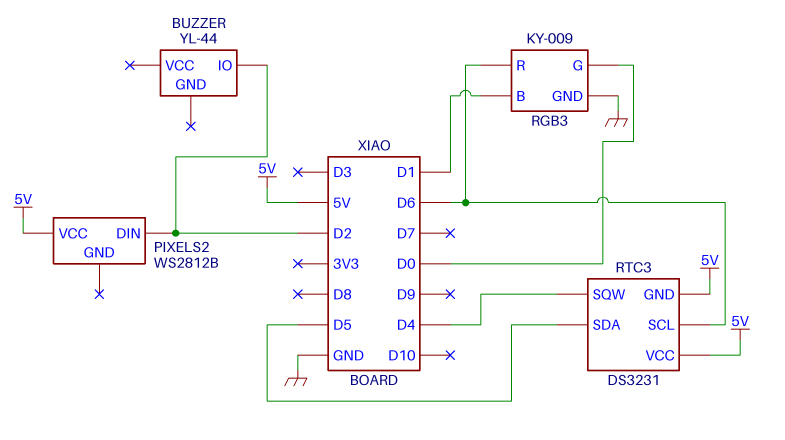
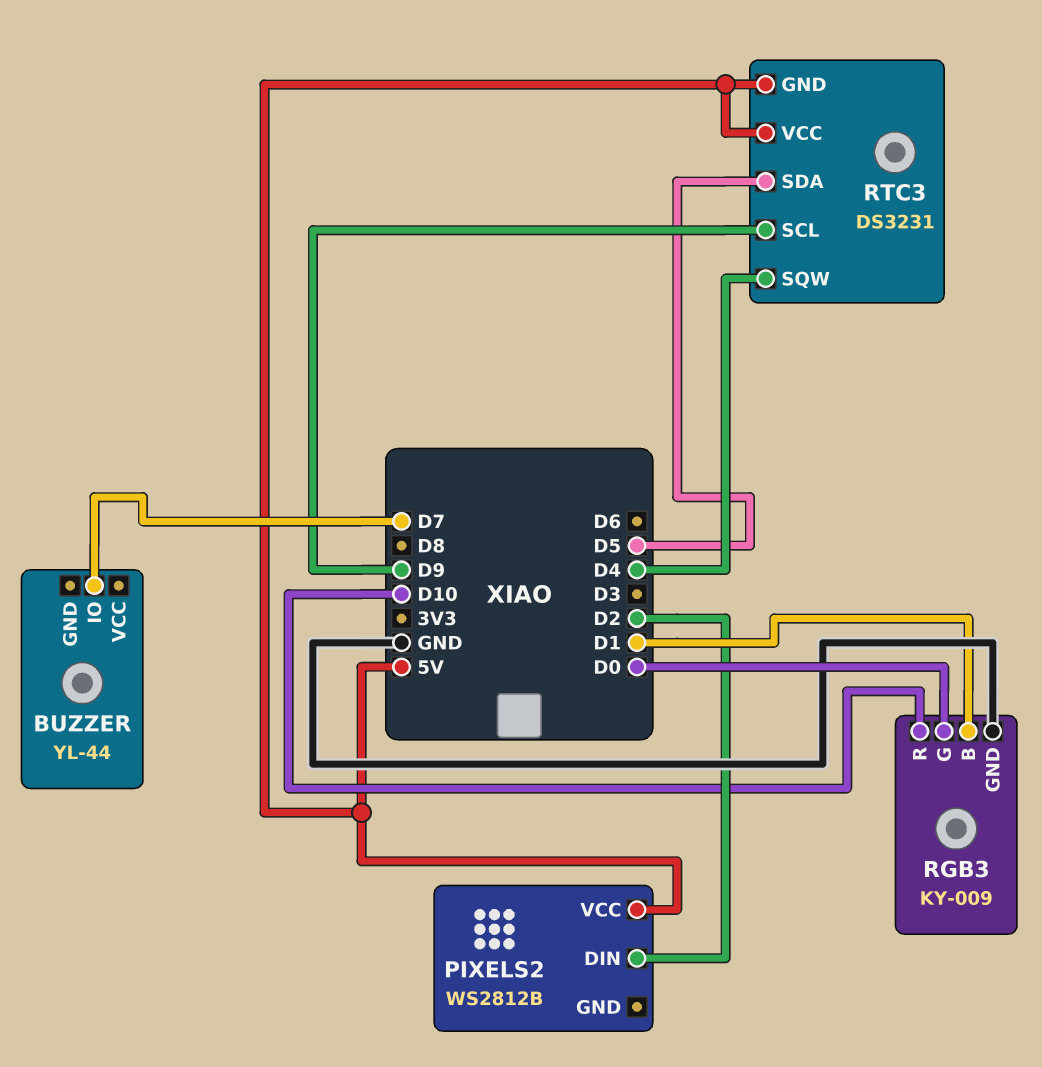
BUZZER pin IO: D2 -> D7
RGB3 pin R: D6 -> D10
RTC3 pin SCL: D6 -> D9

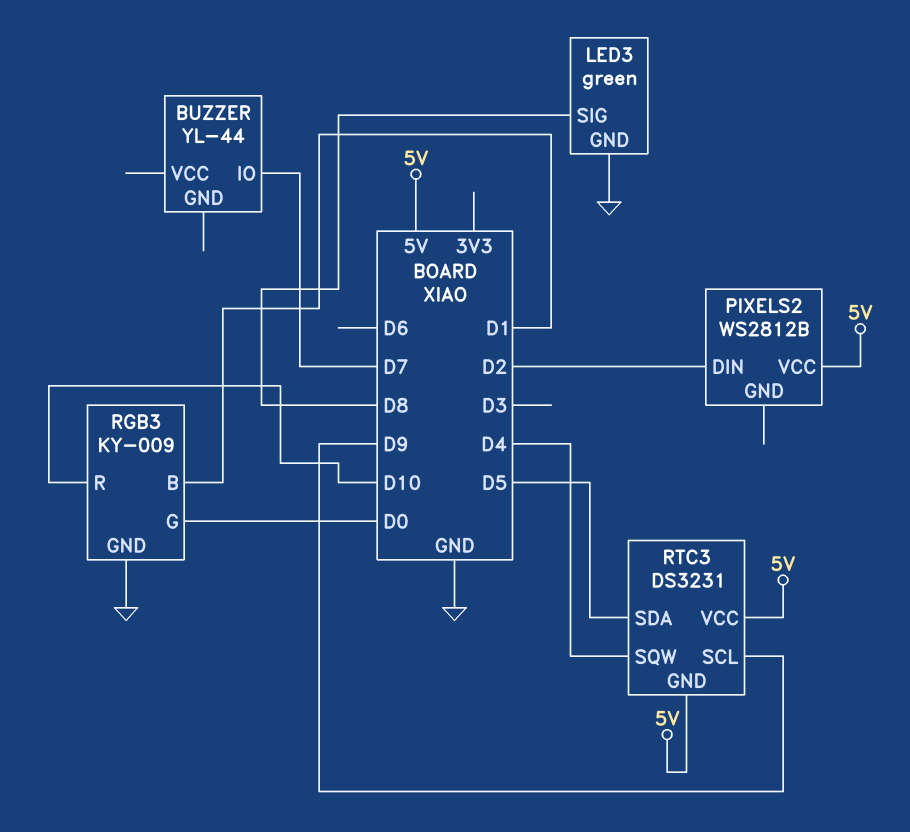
LED3: none -> green
LED3 pin GND: none -> GND
LED3 pin SIG: none -> D8

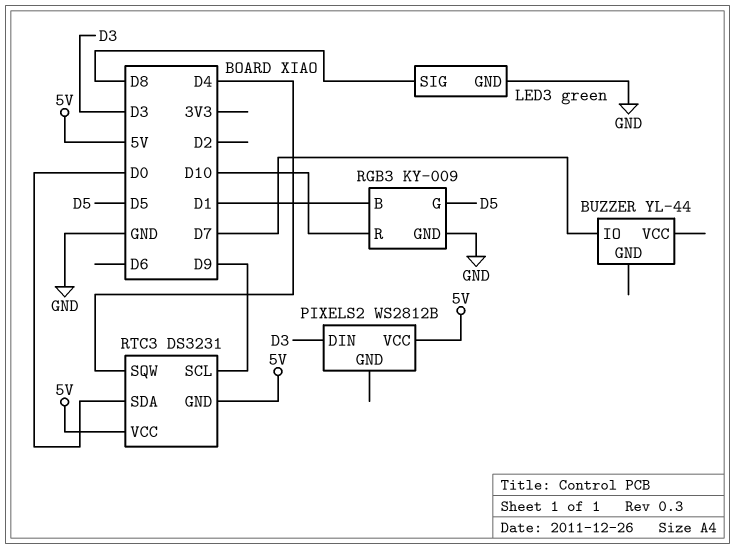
PIXELS2 pin DIN: D2 -> D3
RGB3 pin G: D0 -> D5
RTC3 pin SDA: D5 -> D0

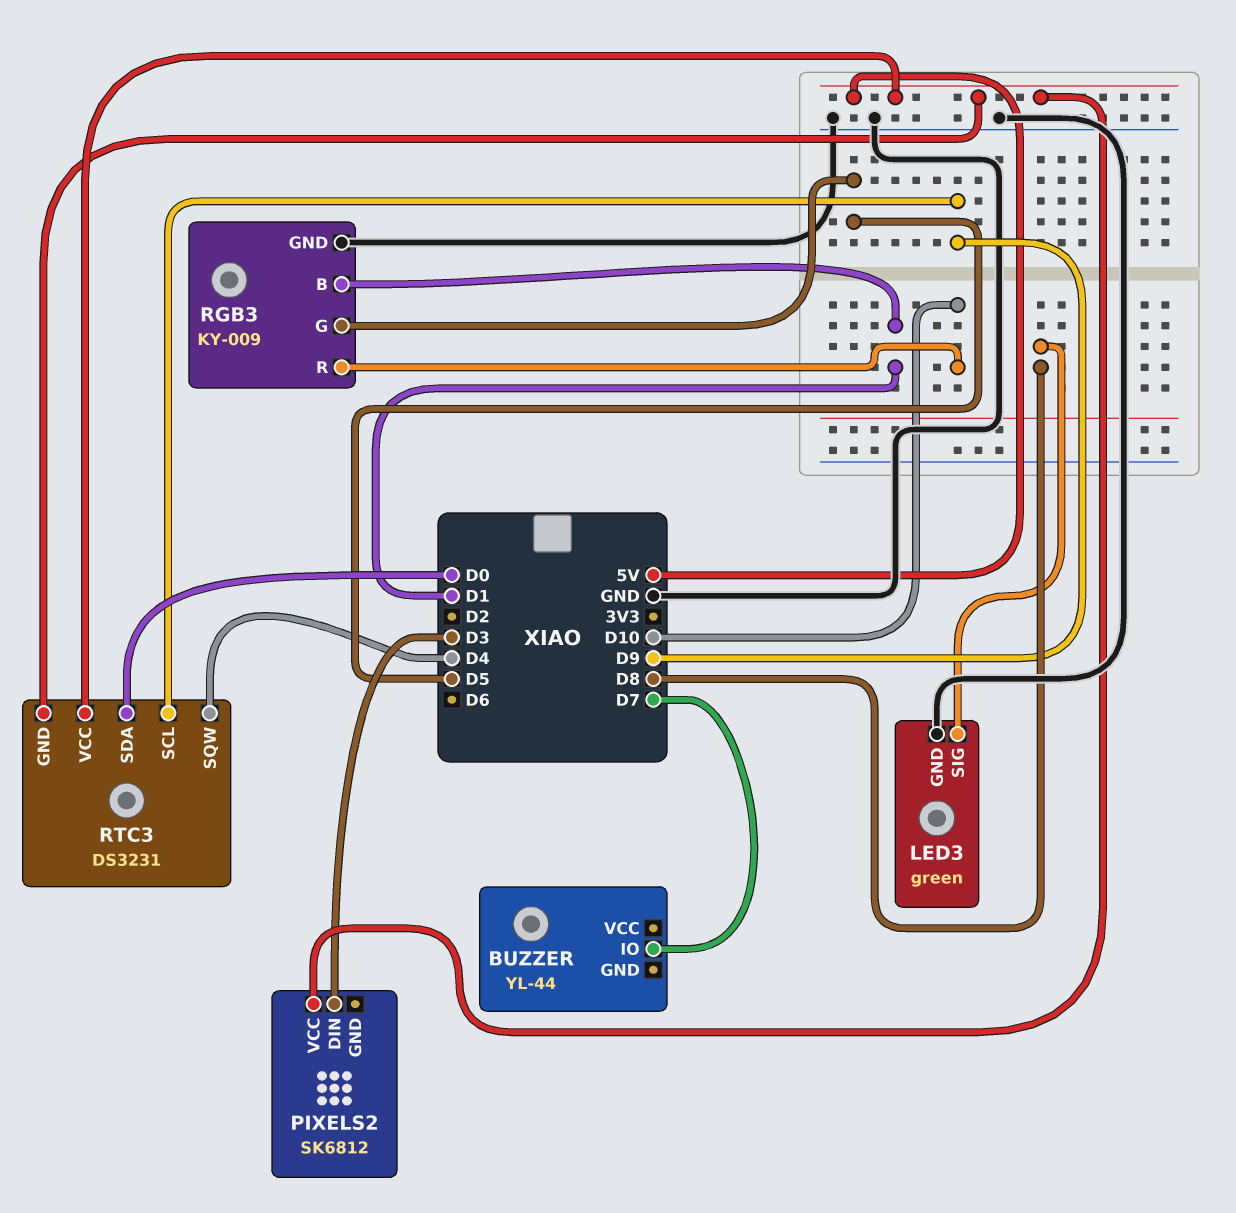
PIXELS2: WS2812B -> SK6812

